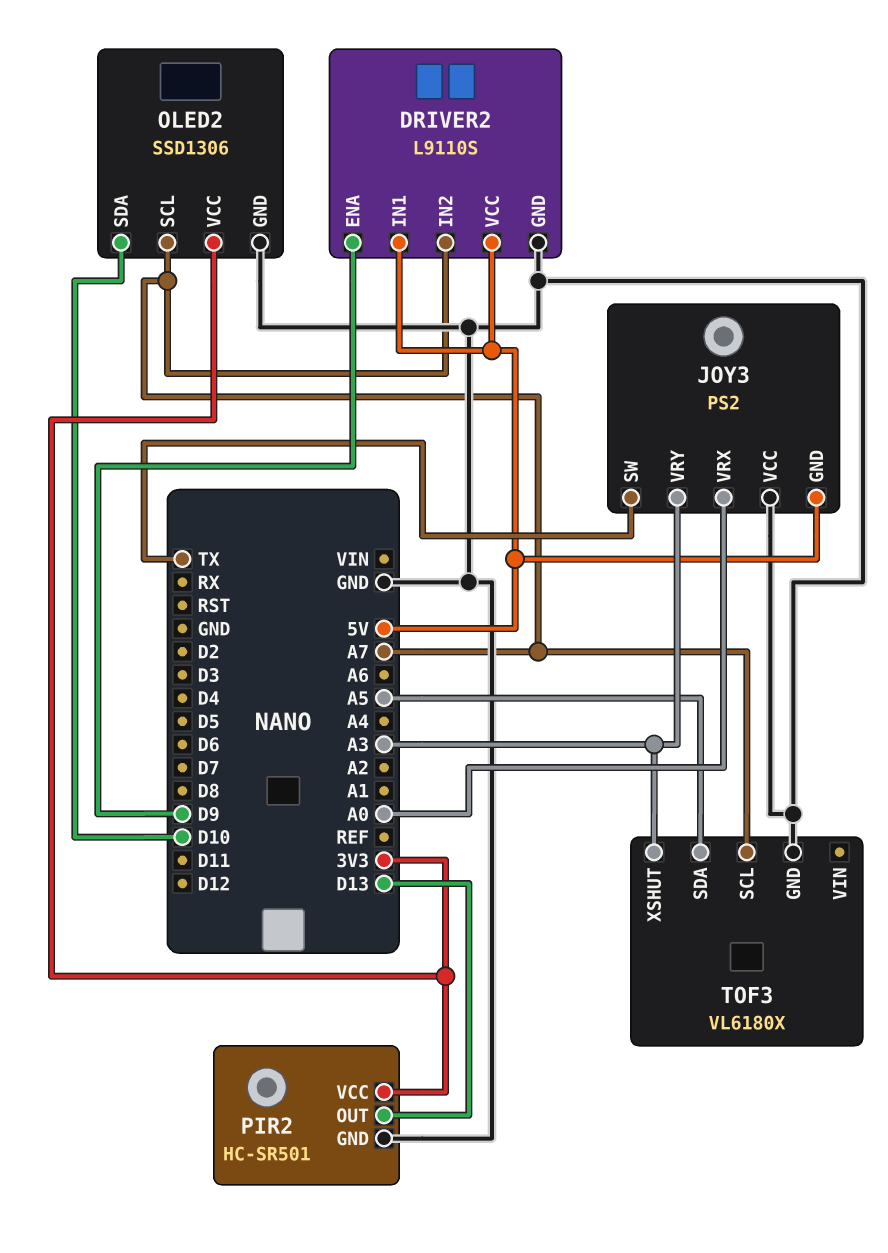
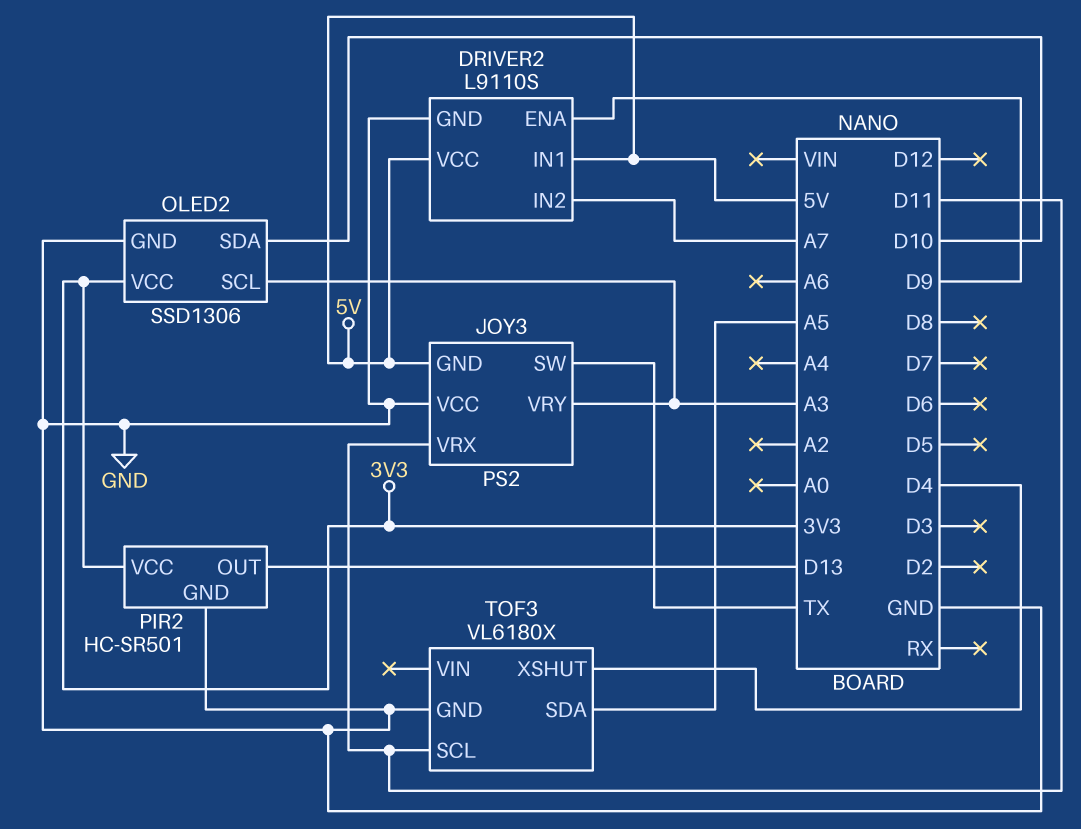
JOY3 pin VRX: A0 -> D11
OLED2 pin SCL: A7 -> A3
TOF3 pin SCL: A7 -> D11
TOF3 pin XSHUT: A3 -> D4

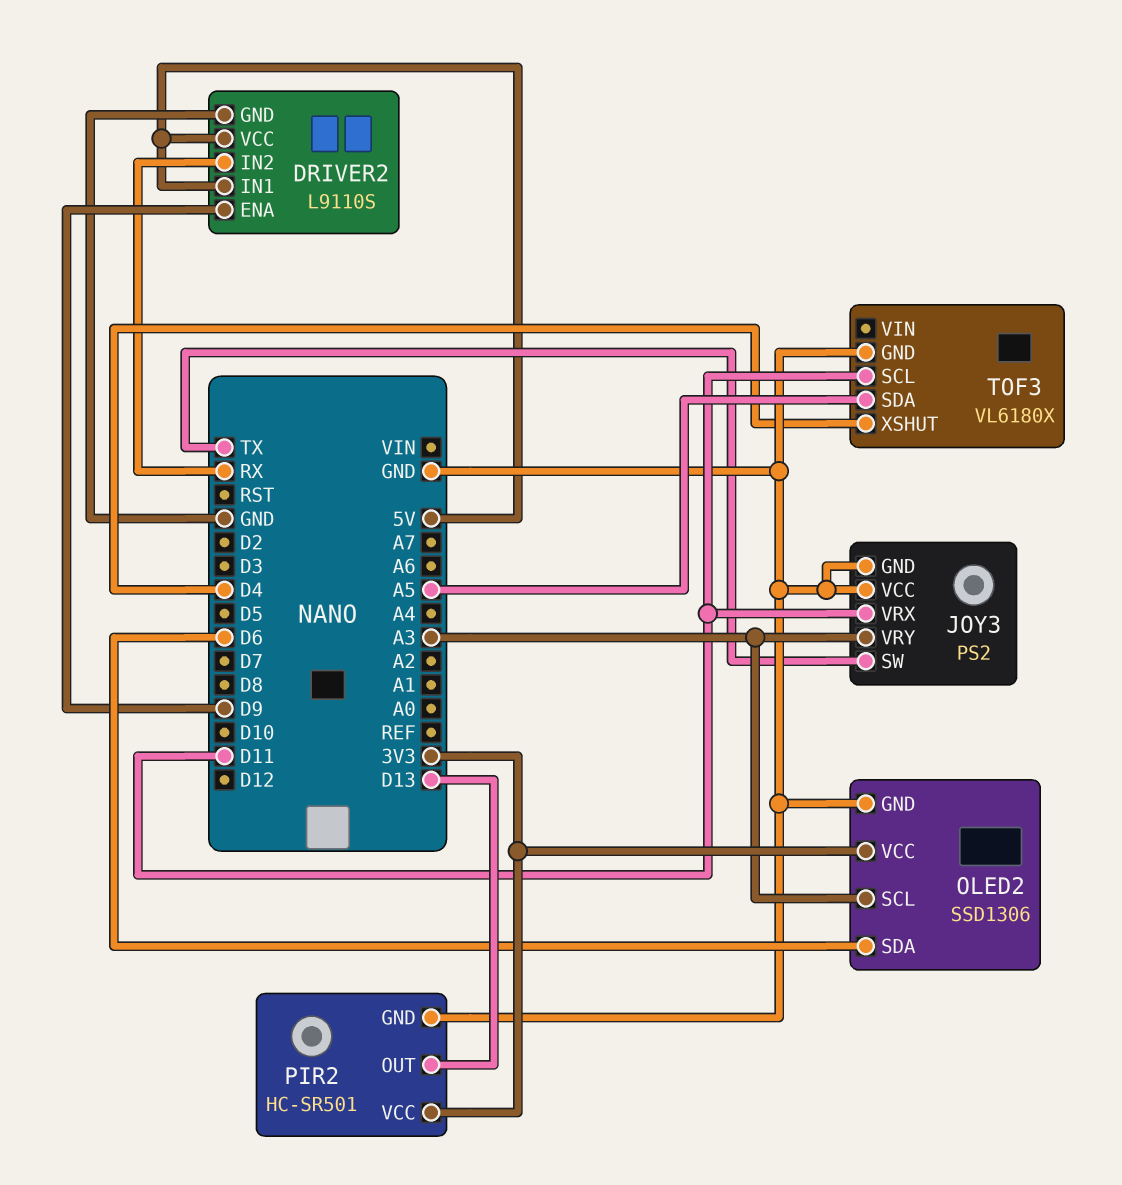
DRIVER2 pin IN2: A7 -> RX
JOY3 pin GND: 5V -> GND
OLED2 pin SDA: D10 -> D6

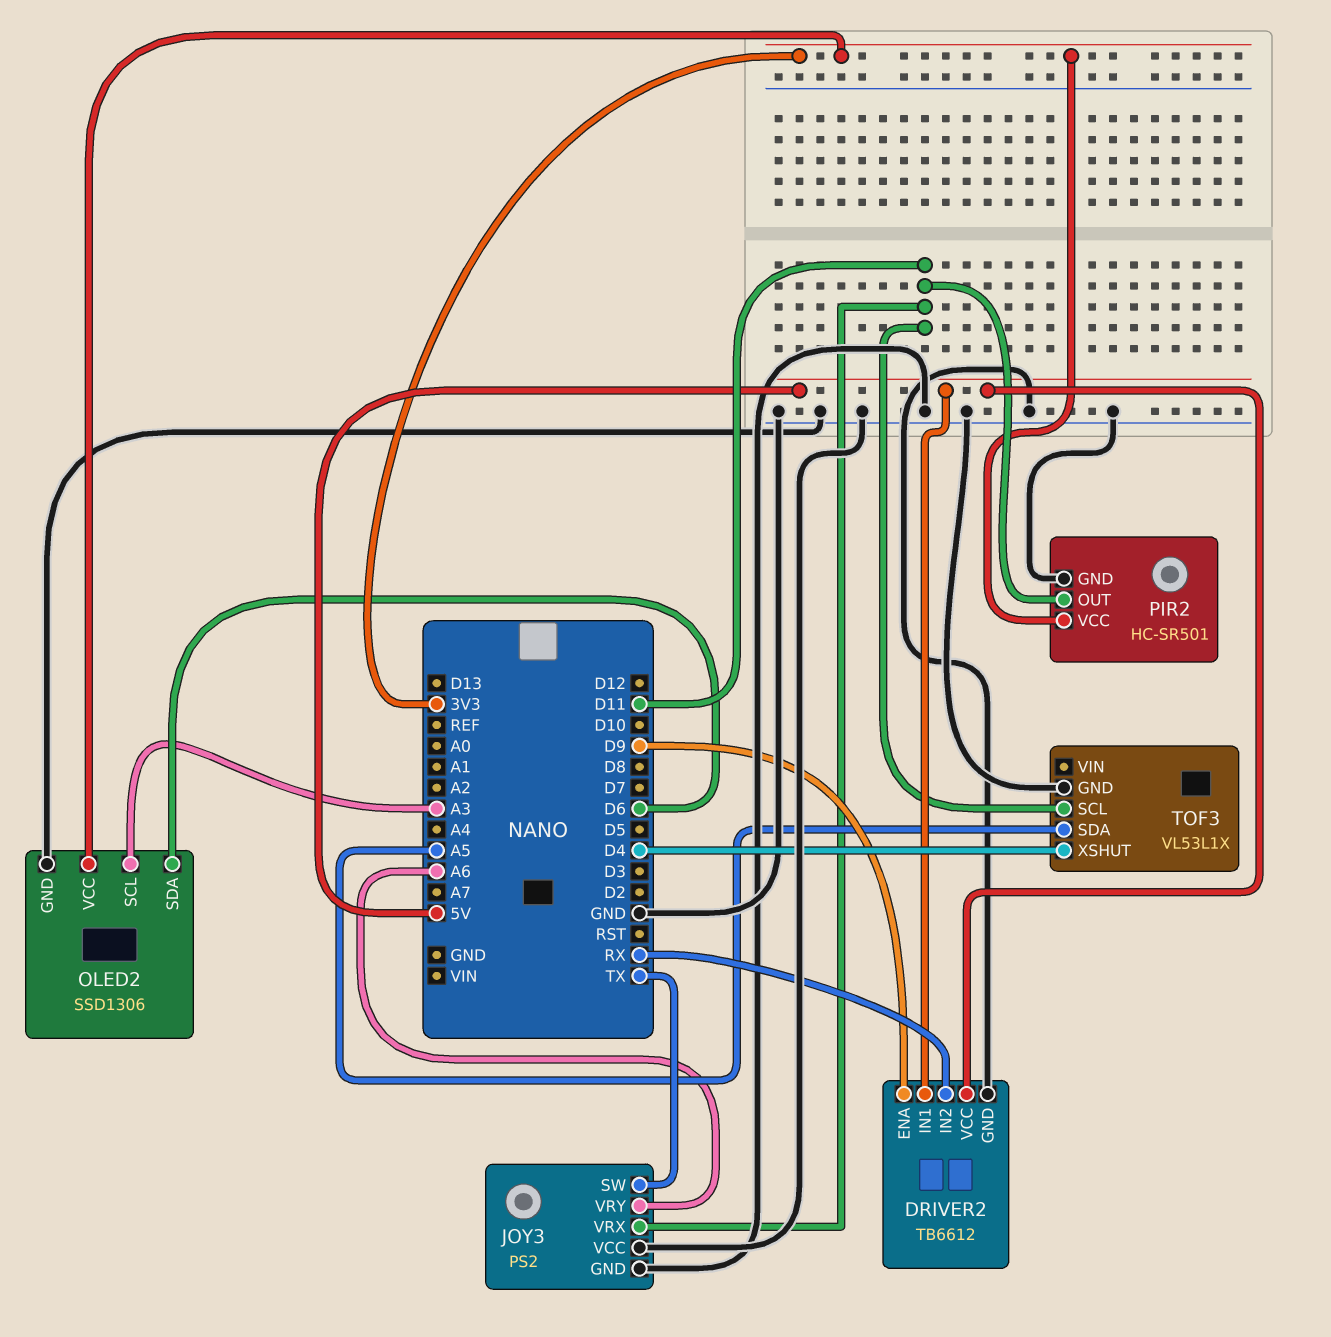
DRIVER2: L9110S -> TB6612
JOY3 pin VRY: A3 -> A6
PIR2 pin OUT: D13 -> D11
TOF3: VL6180X -> VL53L1X

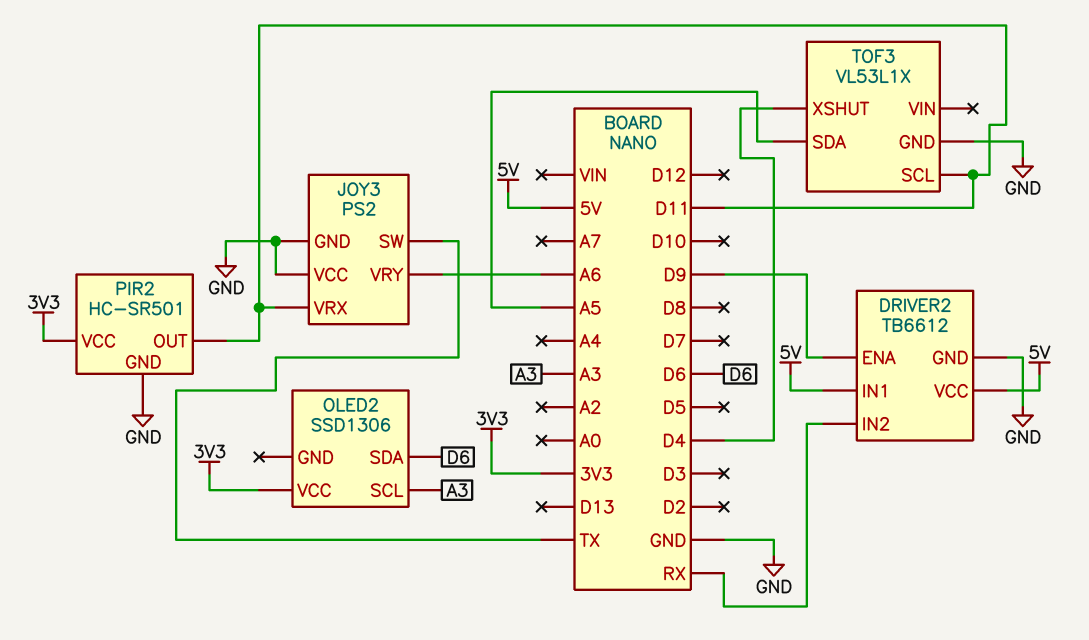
OLED2 pin GND: GND -> none

